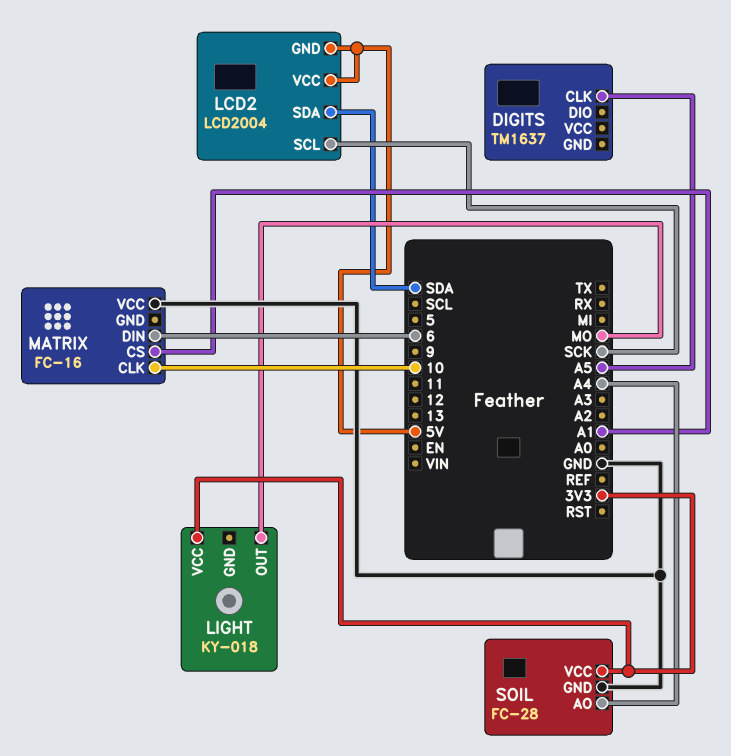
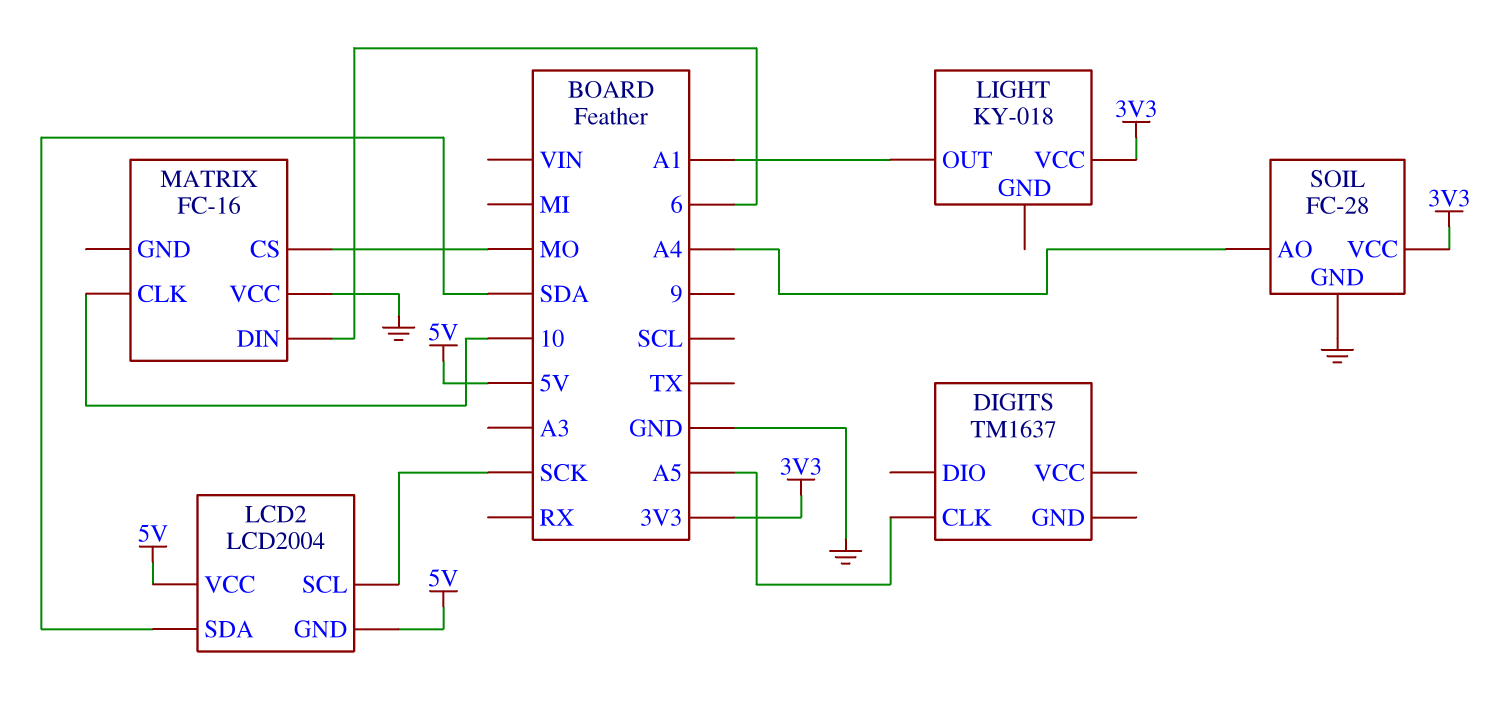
LIGHT pin OUT: MO -> A1
MATRIX pin CS: A1 -> MO

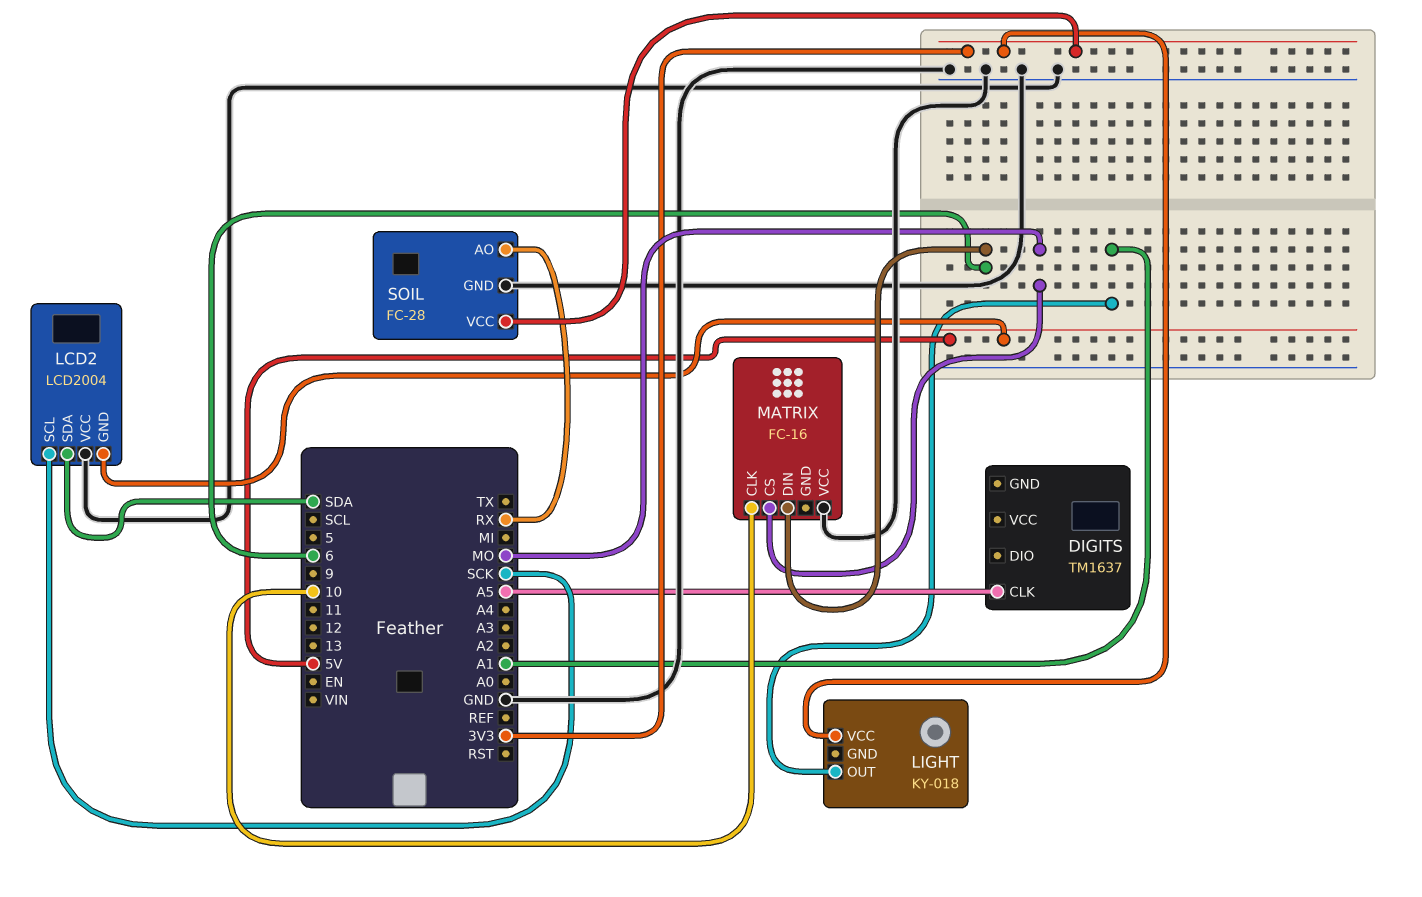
LCD2 pin VCC: 5V -> GND
SOIL pin AO: A4 -> RX

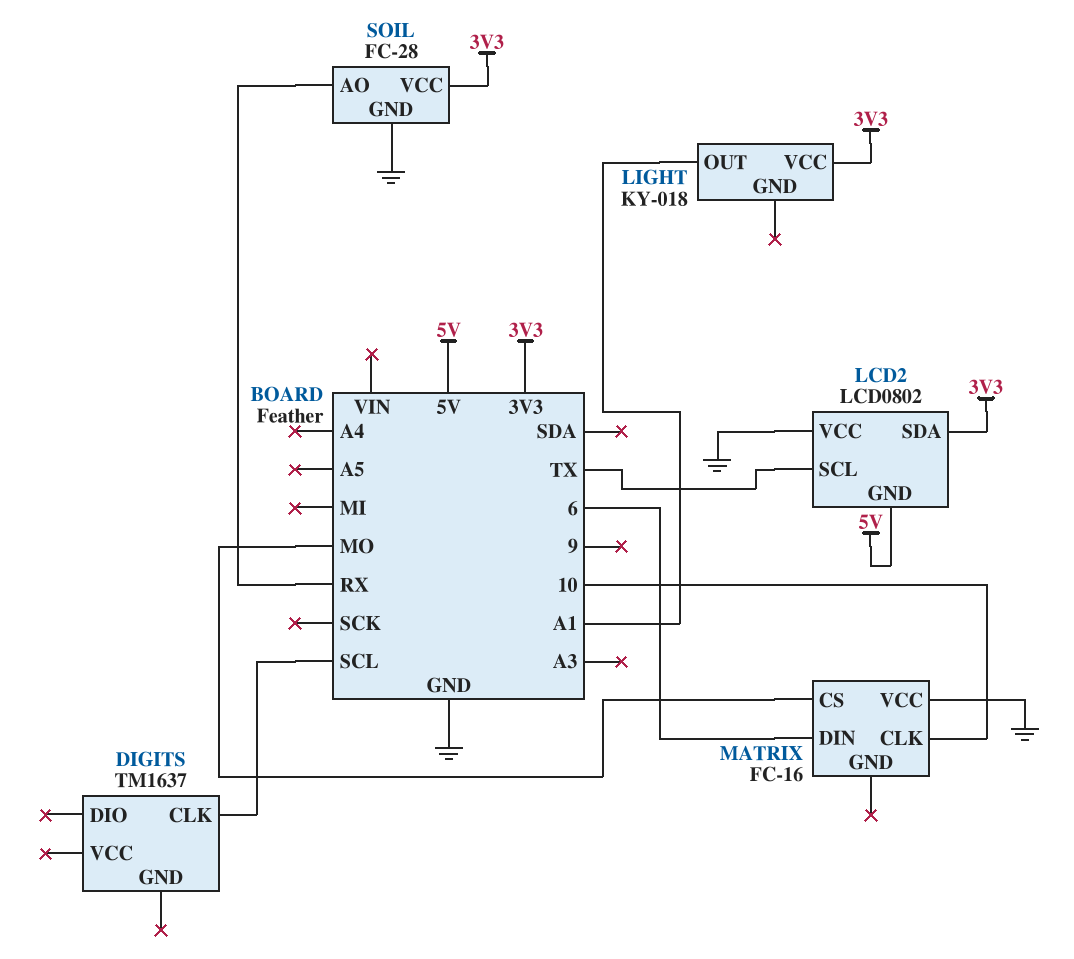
DIGITS pin CLK: A5 -> SCL
LCD2: LCD2004 -> LCD0802
LCD2 pin SCL: SCK -> TX
LCD2 pin SDA: SDA -> 3V3

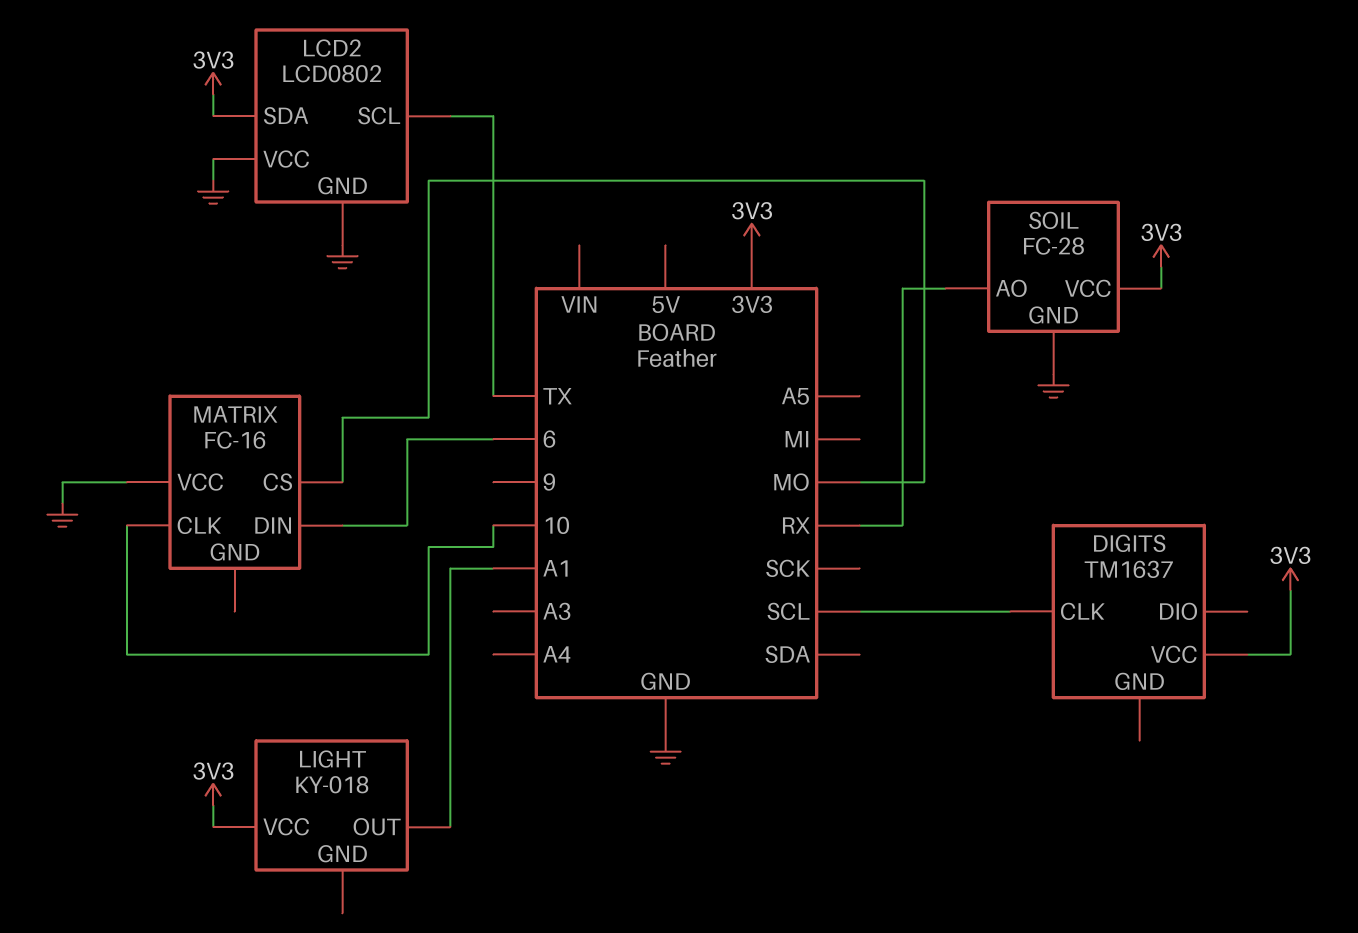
DIGITS pin VCC: none -> 3V3
LCD2 pin GND: 5V -> GND

